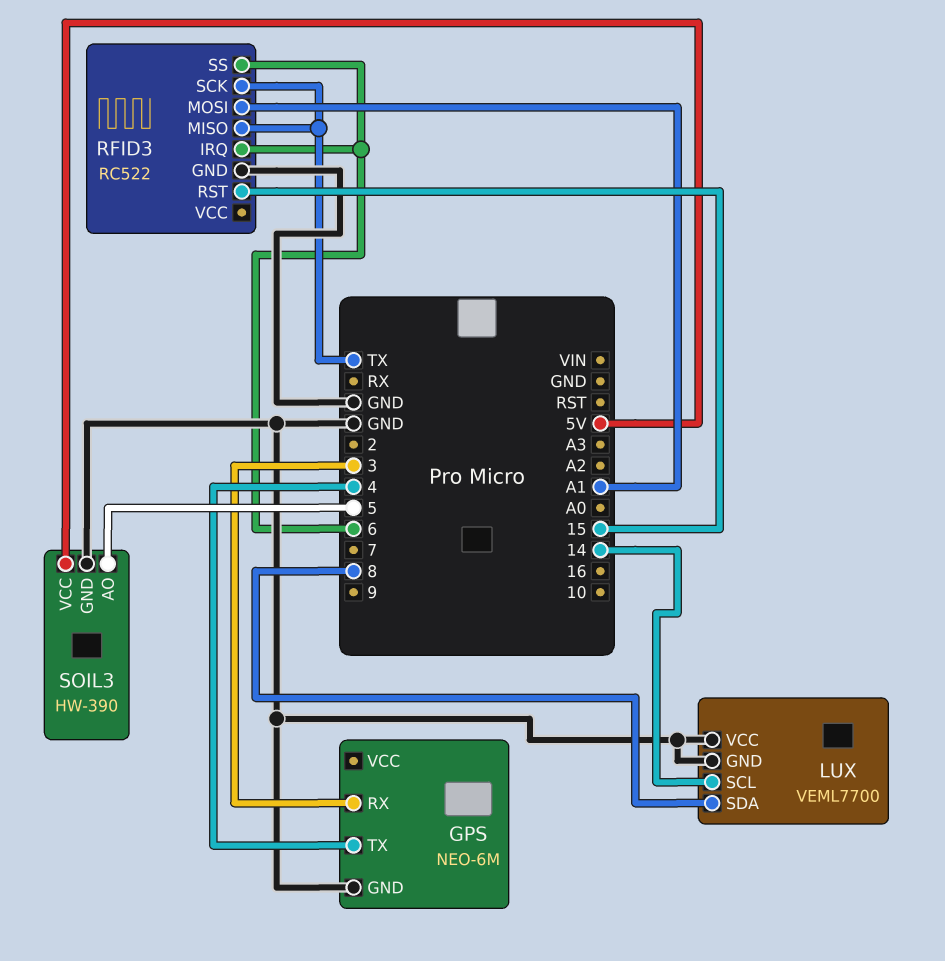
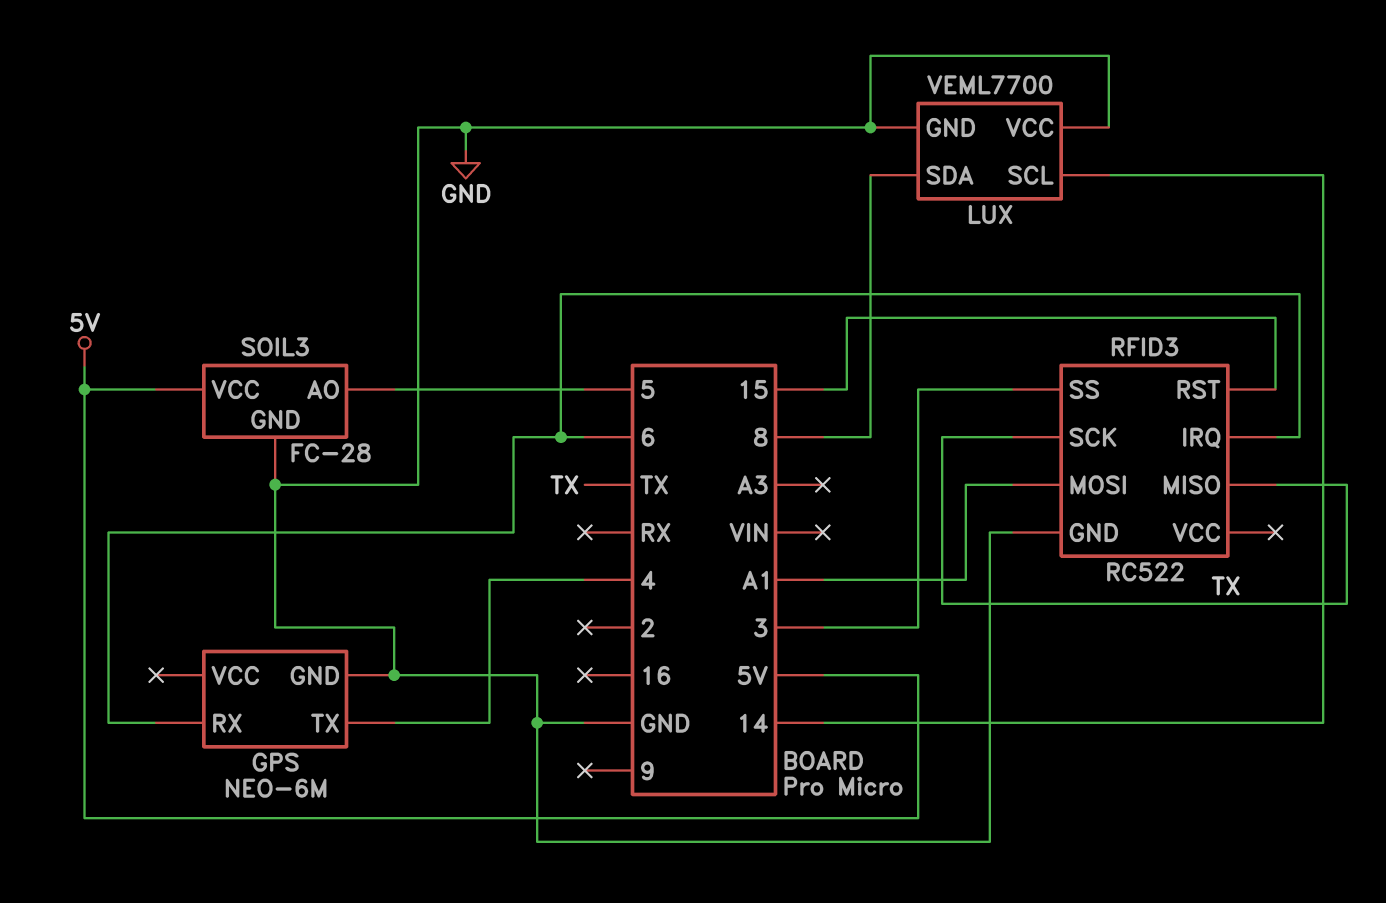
GPS pin RX: 3 -> 6
RFID3 pin SS: 6 -> 3
SOIL3: HW-390 -> FC-28

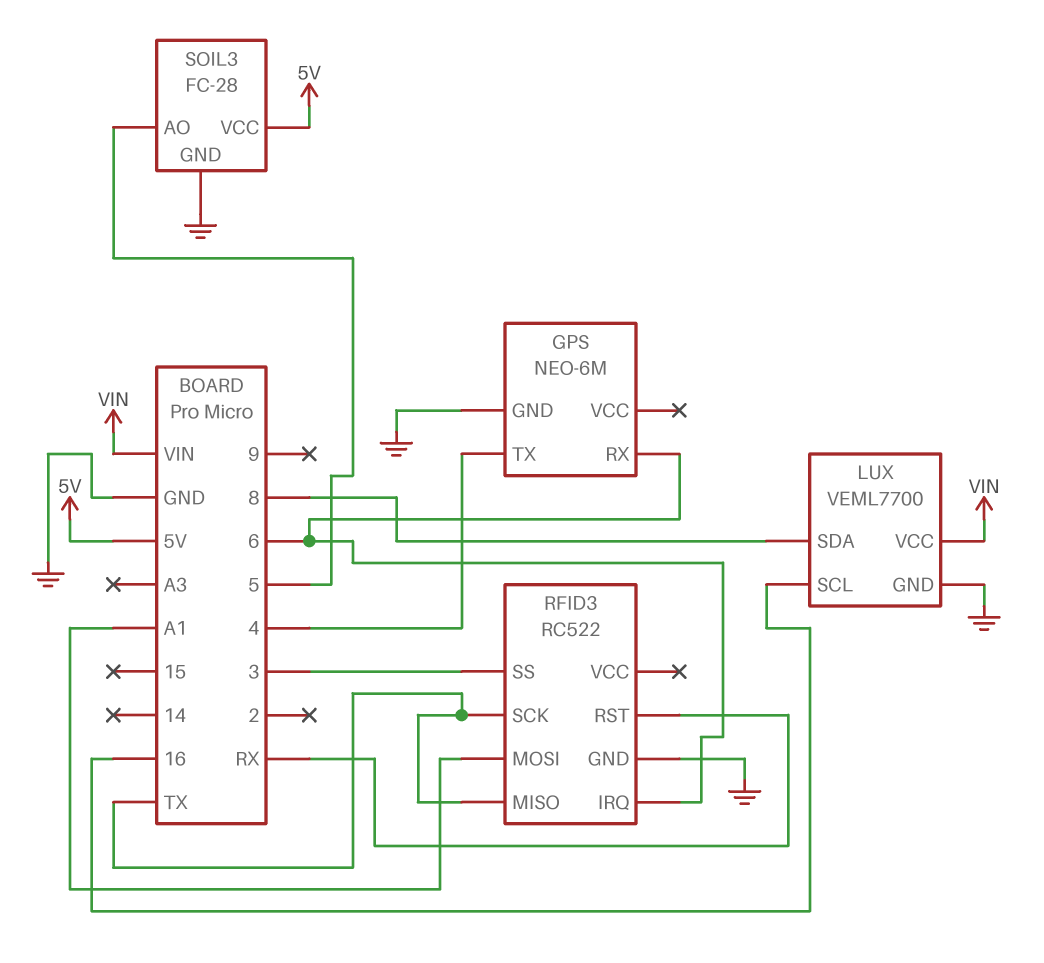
LUX pin SCL: 14 -> 16
LUX pin VCC: GND -> VIN
RFID3 pin RST: 15 -> RX

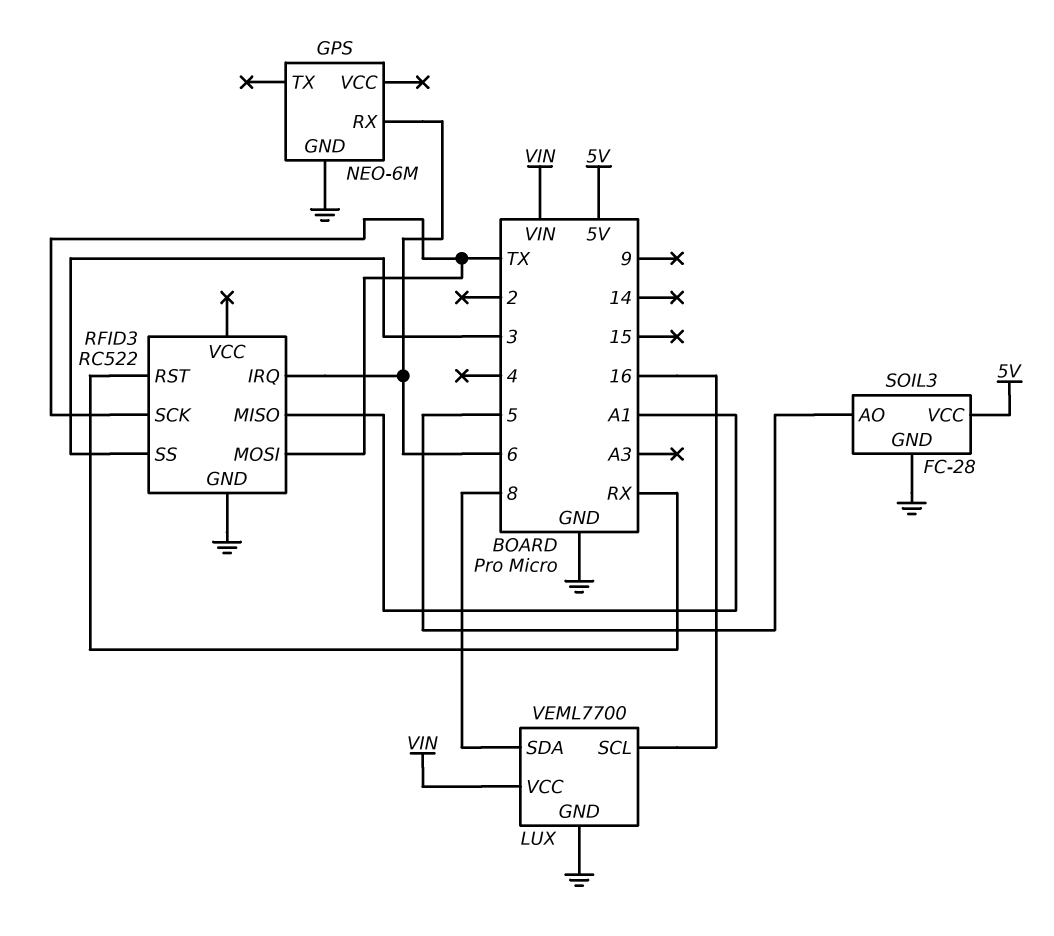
GPS pin TX: 4 -> none
RFID3 pin MISO: TX -> A1
RFID3 pin MOSI: A1 -> TX

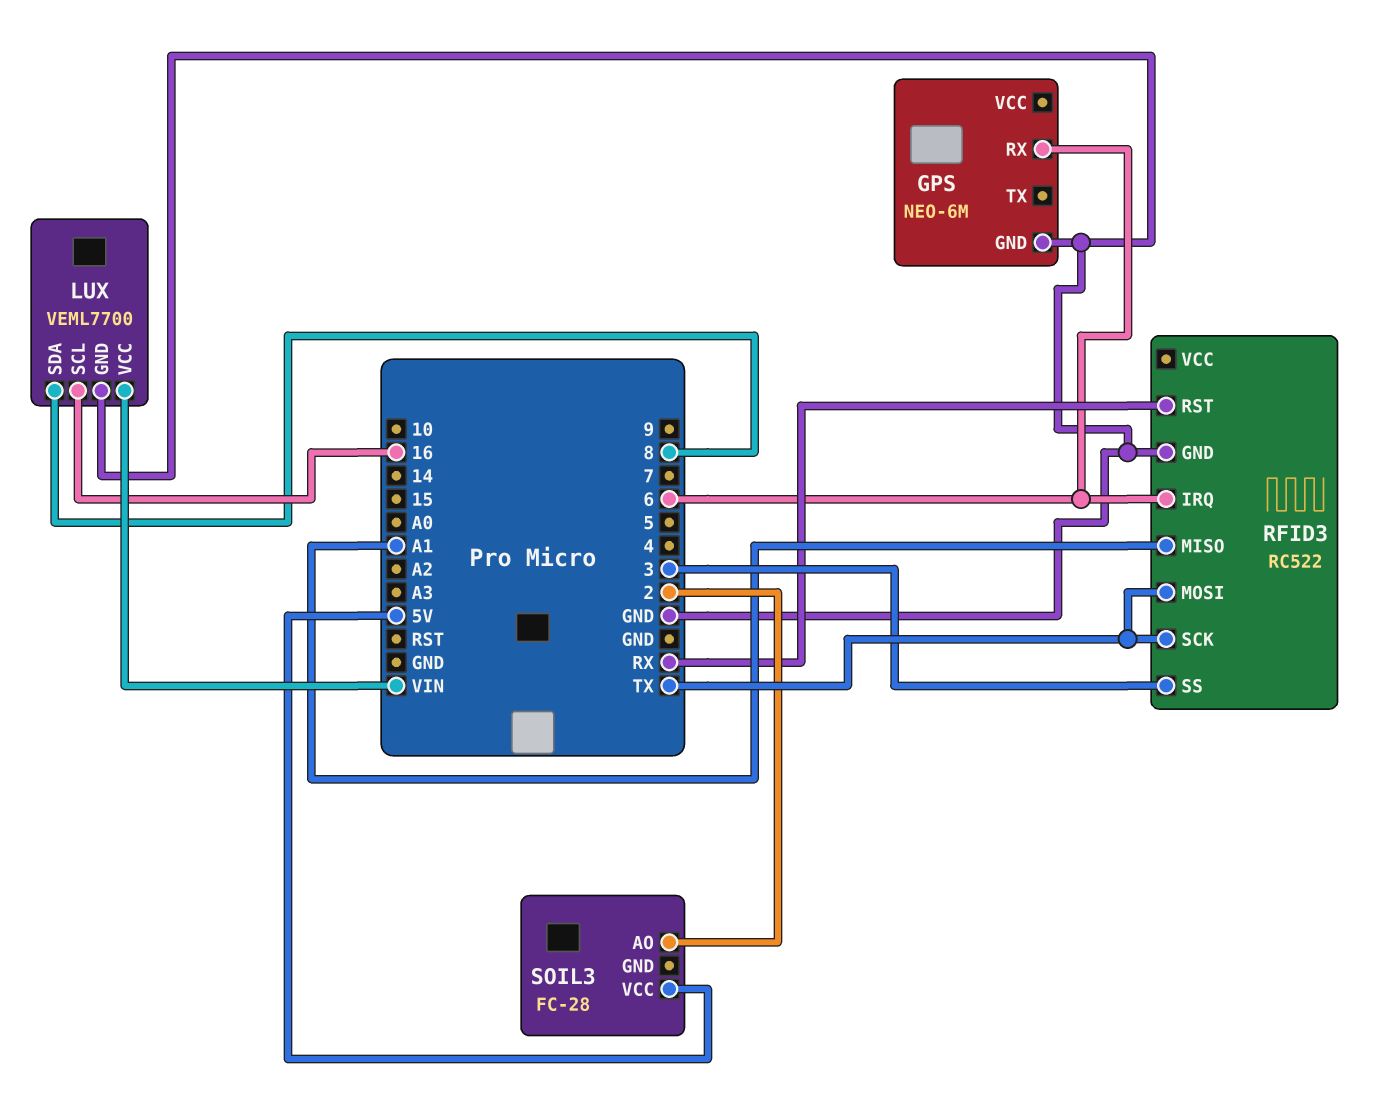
SOIL3 pin AO: 5 -> 2
SOIL3 pin GND: GND -> none

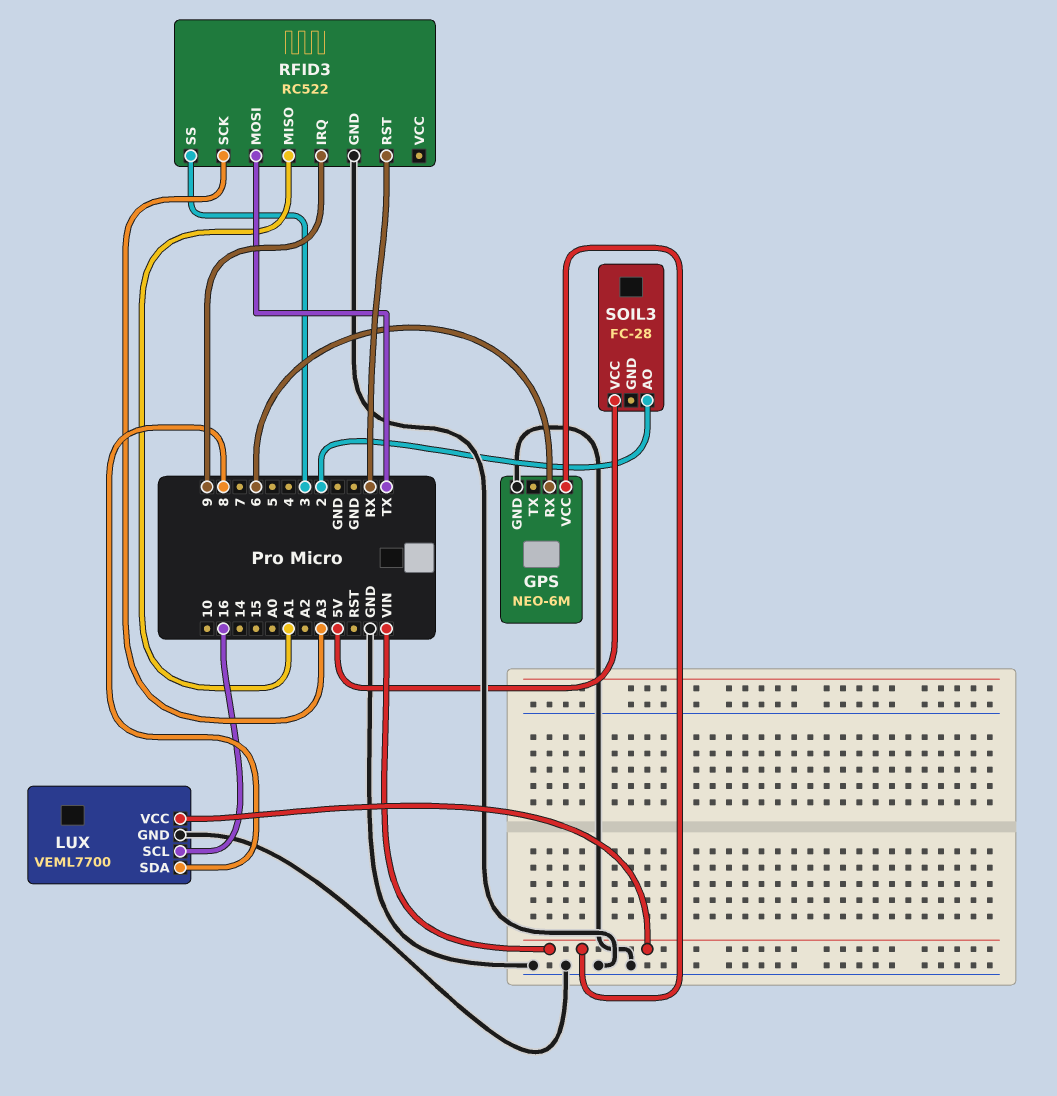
GPS pin VCC: none -> VIN
RFID3 pin IRQ: 6 -> 9
RFID3 pin SCK: TX -> A3

